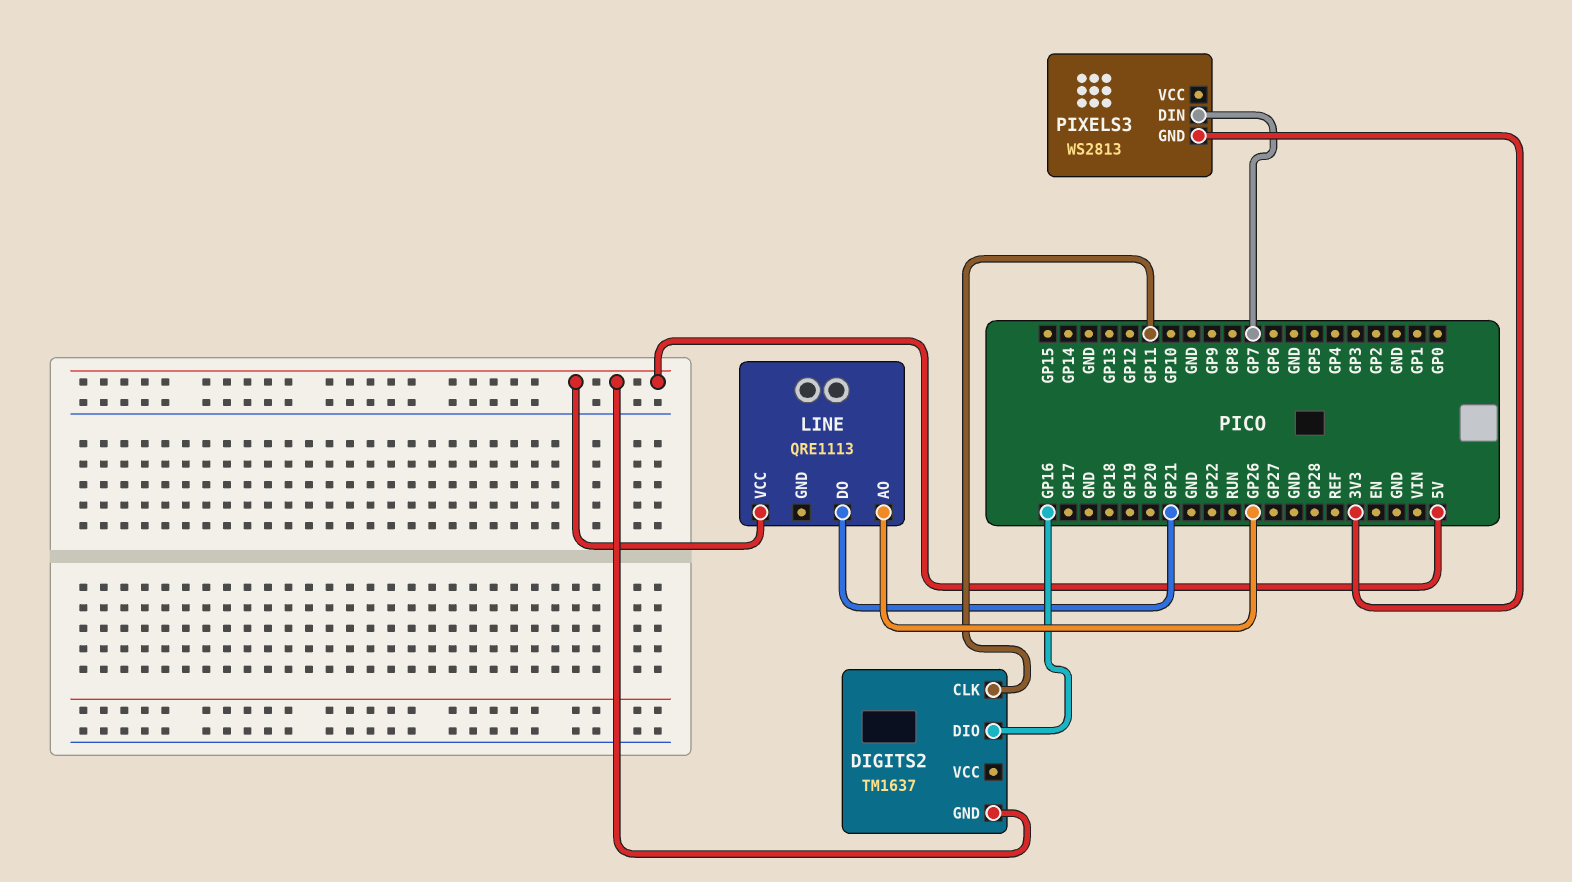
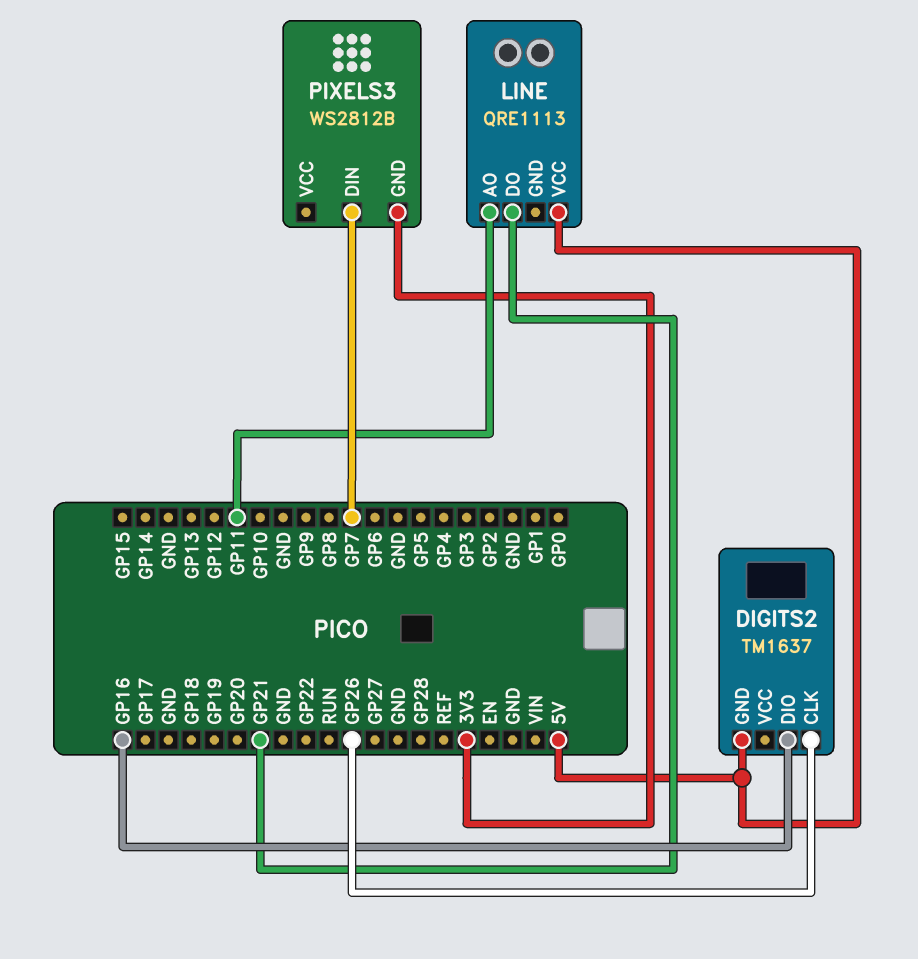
DIGITS2 pin CLK: GP11 -> GP26
LINE pin AO: GP26 -> GP11
PIXELS3: WS2813 -> WS2812B

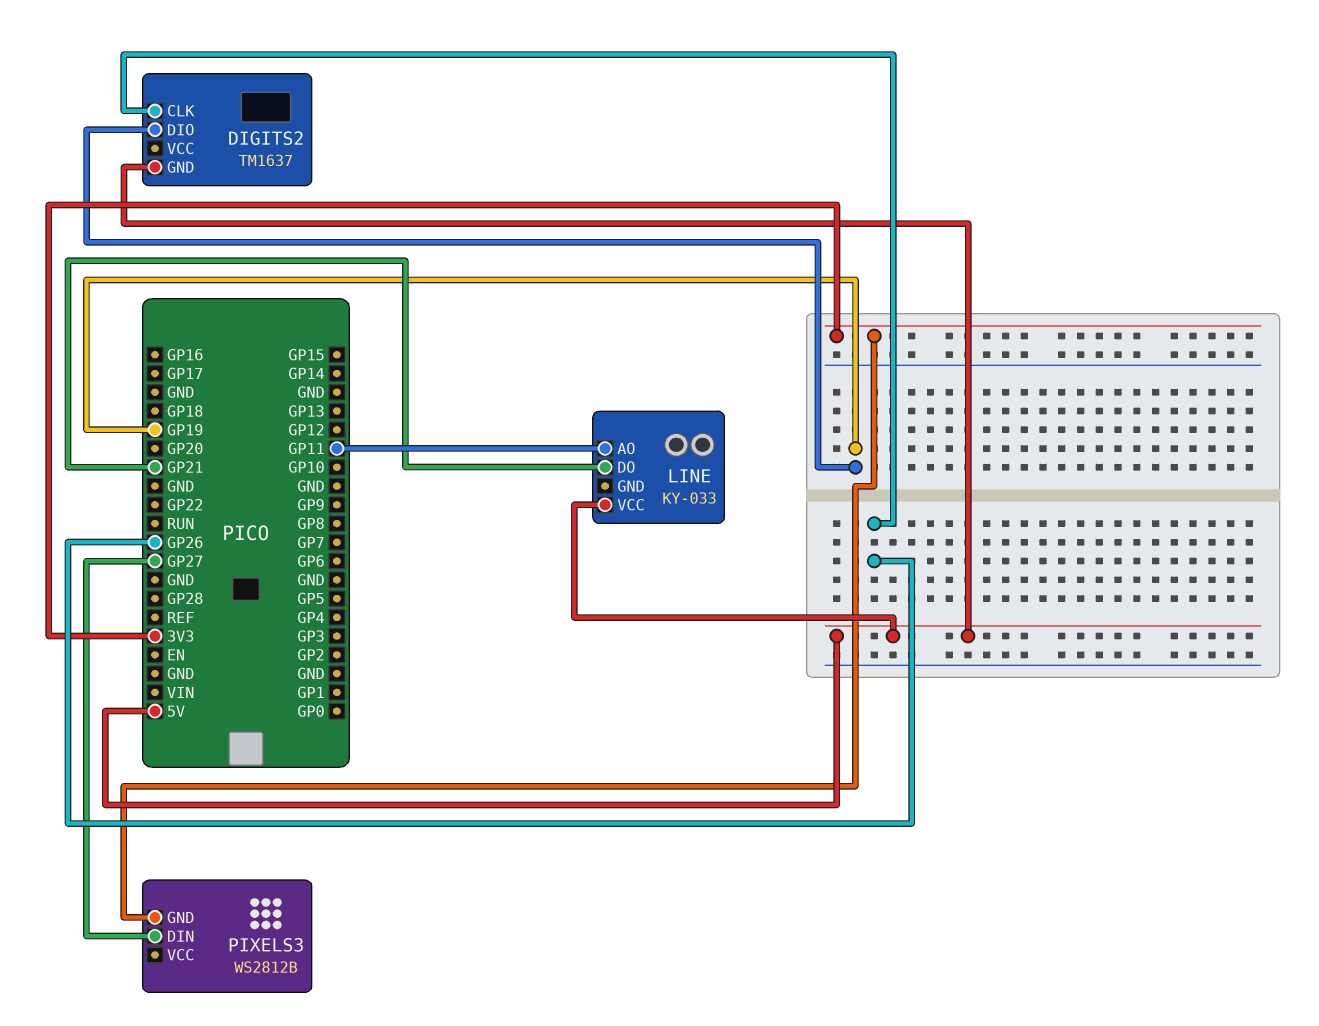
DIGITS2 pin DIO: GP16 -> GP19
LINE: QRE1113 -> KY-033
PIXELS3 pin DIN: GP7 -> GP27

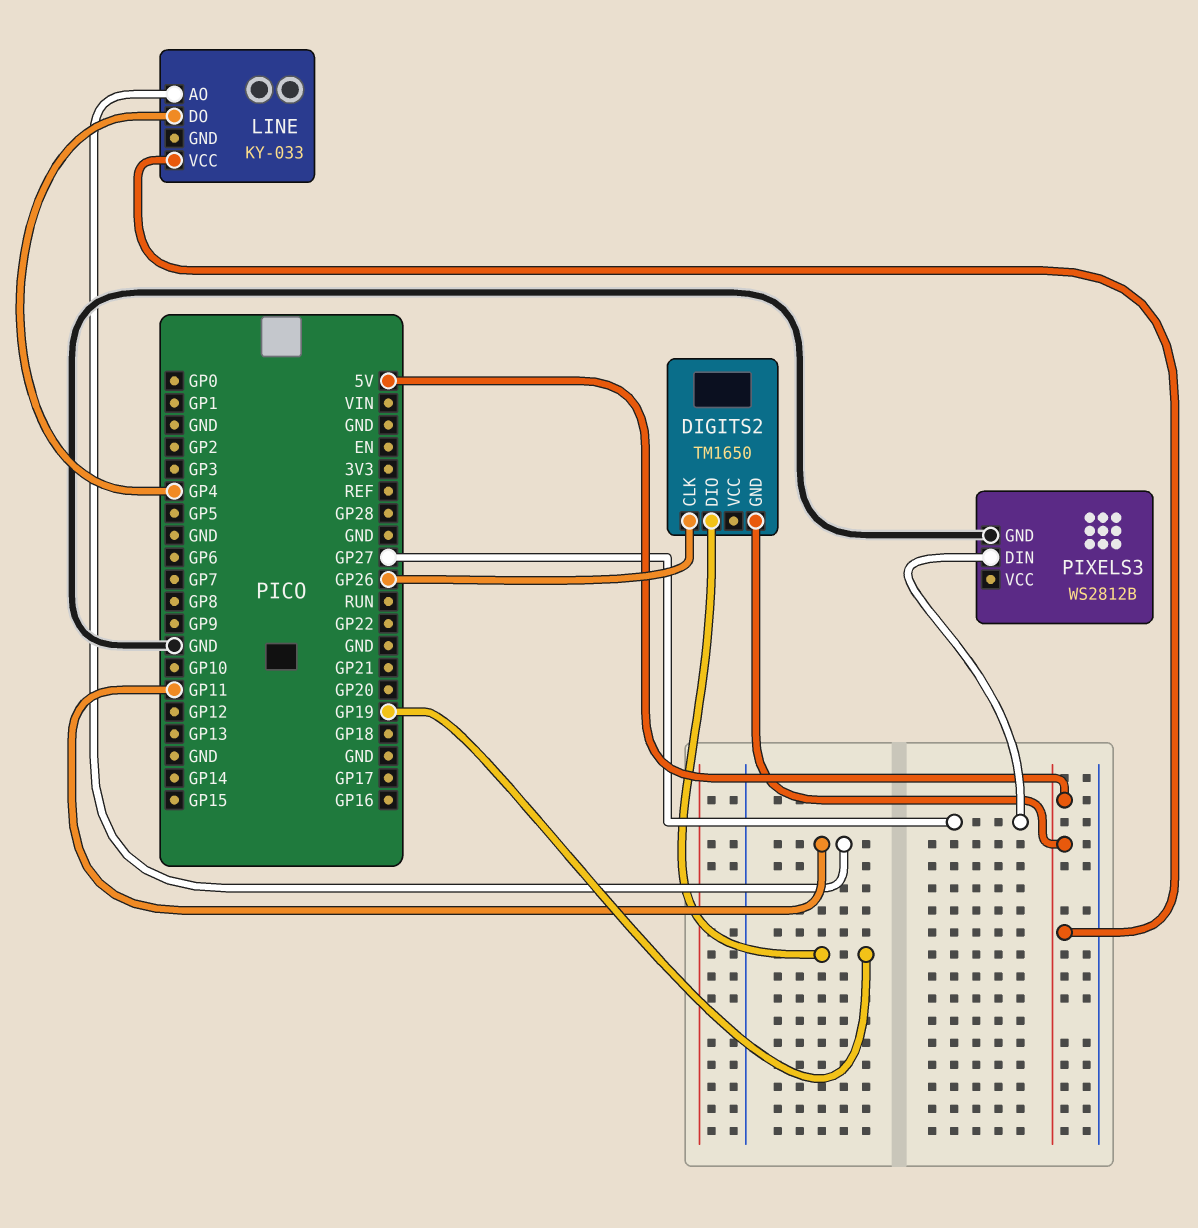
DIGITS2: TM1637 -> TM1650
LINE pin DO: GP21 -> GP4
PIXELS3 pin GND: 3V3 -> GND

